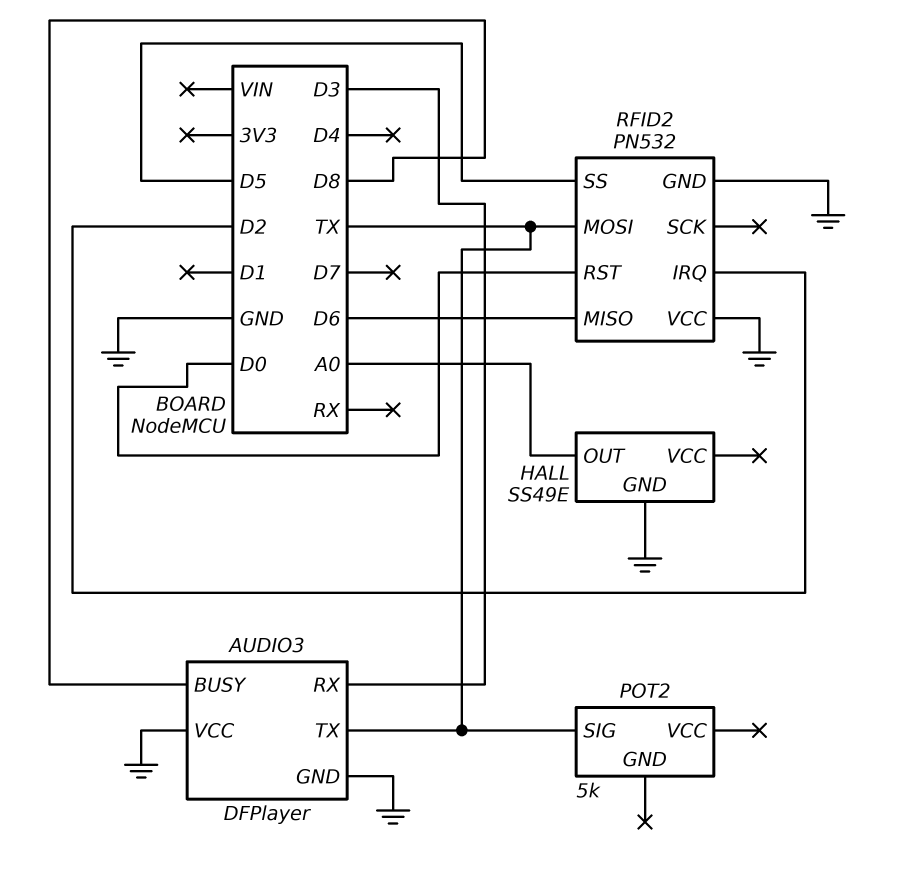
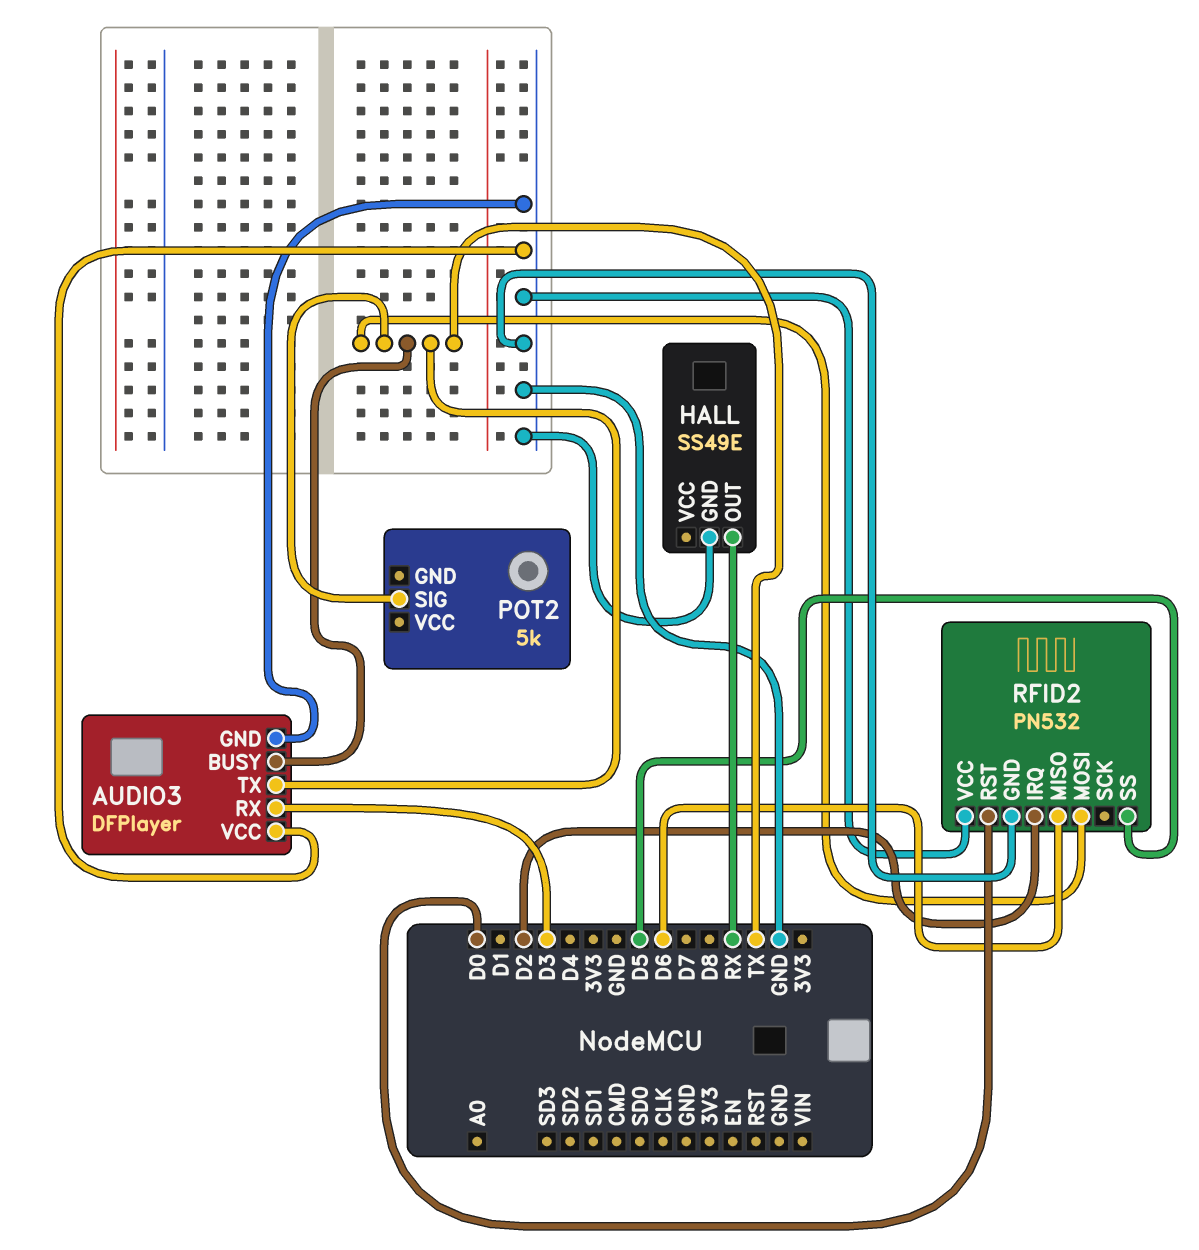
AUDIO3 pin BUSY: D8 -> TX
HALL pin OUT: A0 -> RX

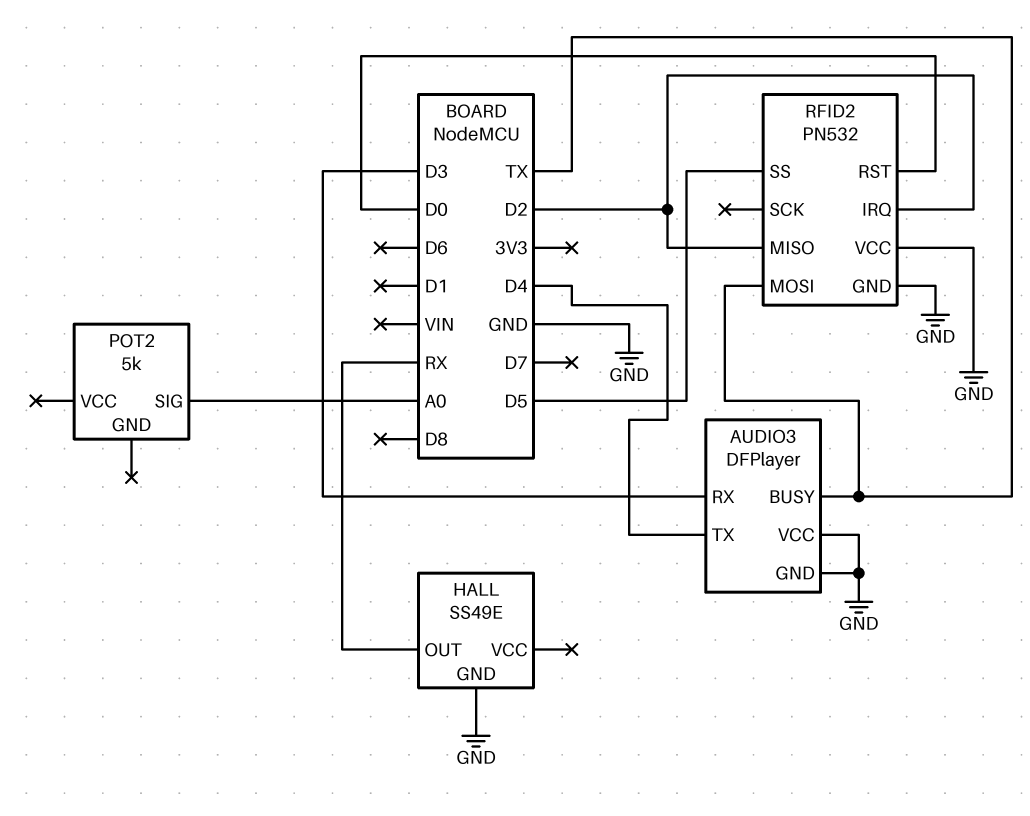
AUDIO3 pin TX: TX -> D4
POT2 pin SIG: TX -> A0
RFID2 pin MISO: D6 -> D2

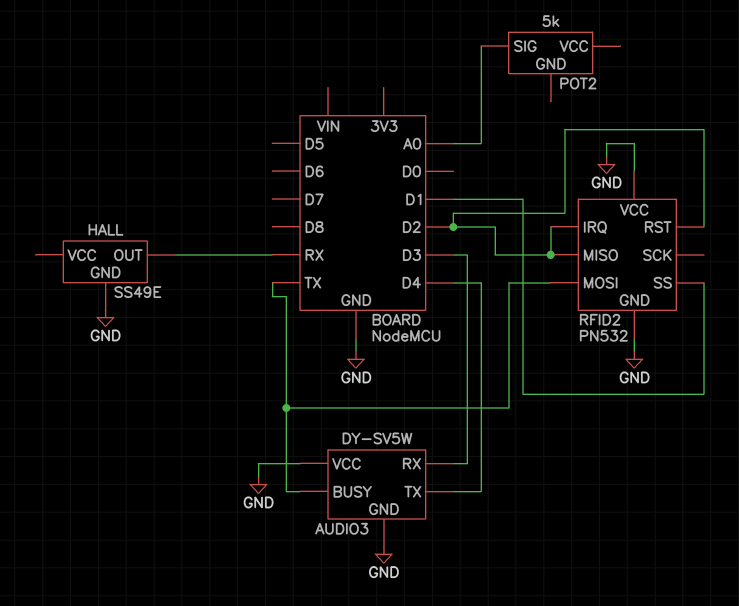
AUDIO3: DFPlayer -> DY-SV5W
RFID2 pin RST: D0 -> D2
RFID2 pin SS: D5 -> D1

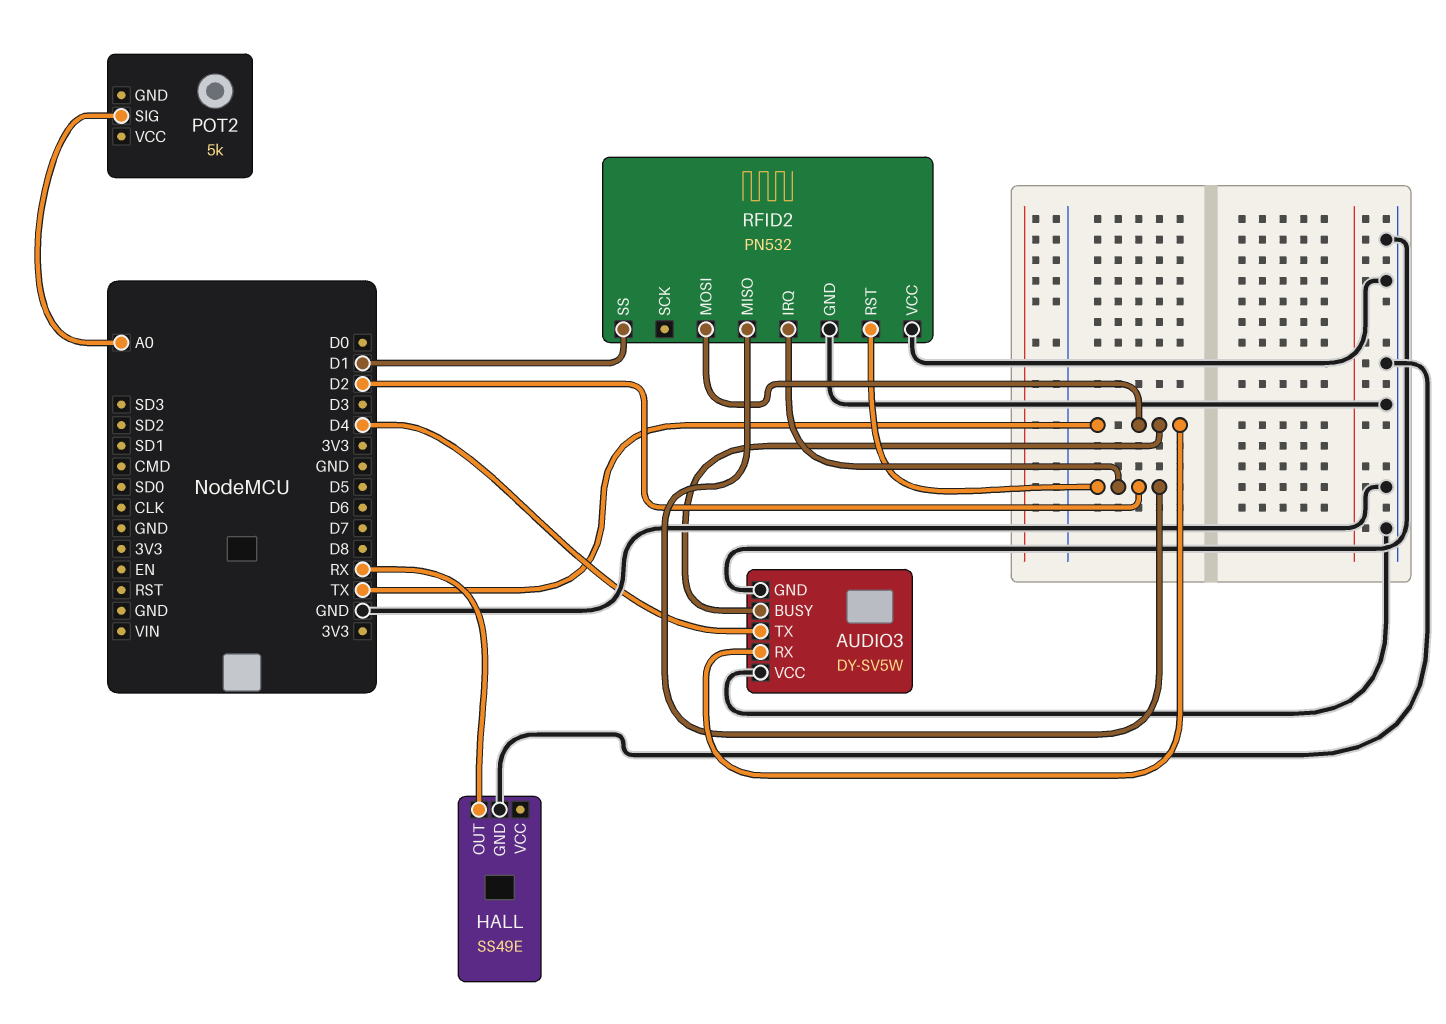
AUDIO3 pin RX: D3 -> TX

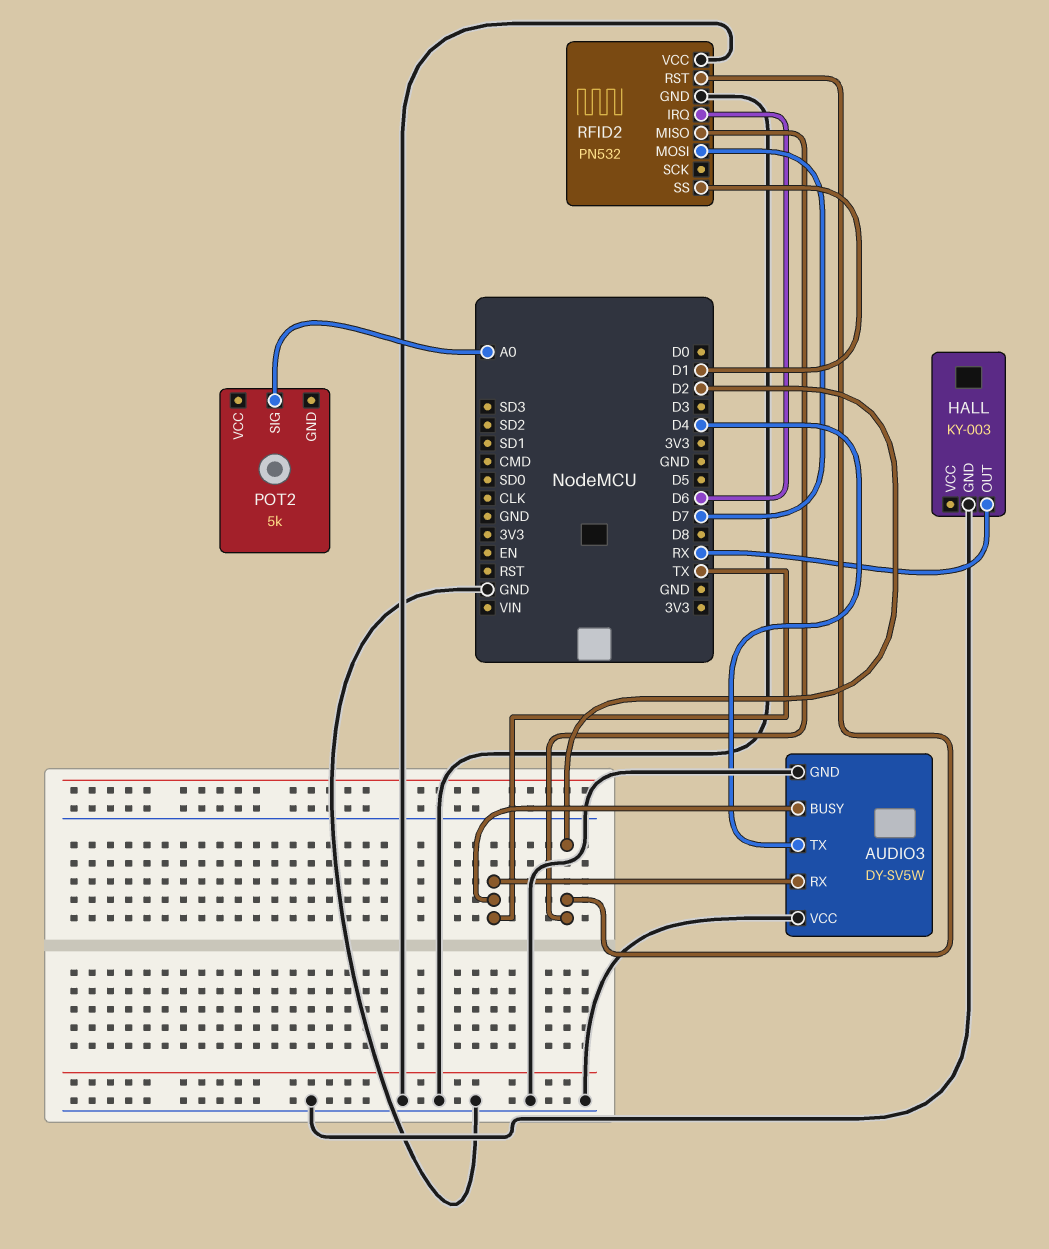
HALL: SS49E -> KY-003
RFID2 pin IRQ: D2 -> D6
RFID2 pin MOSI: TX -> D7

